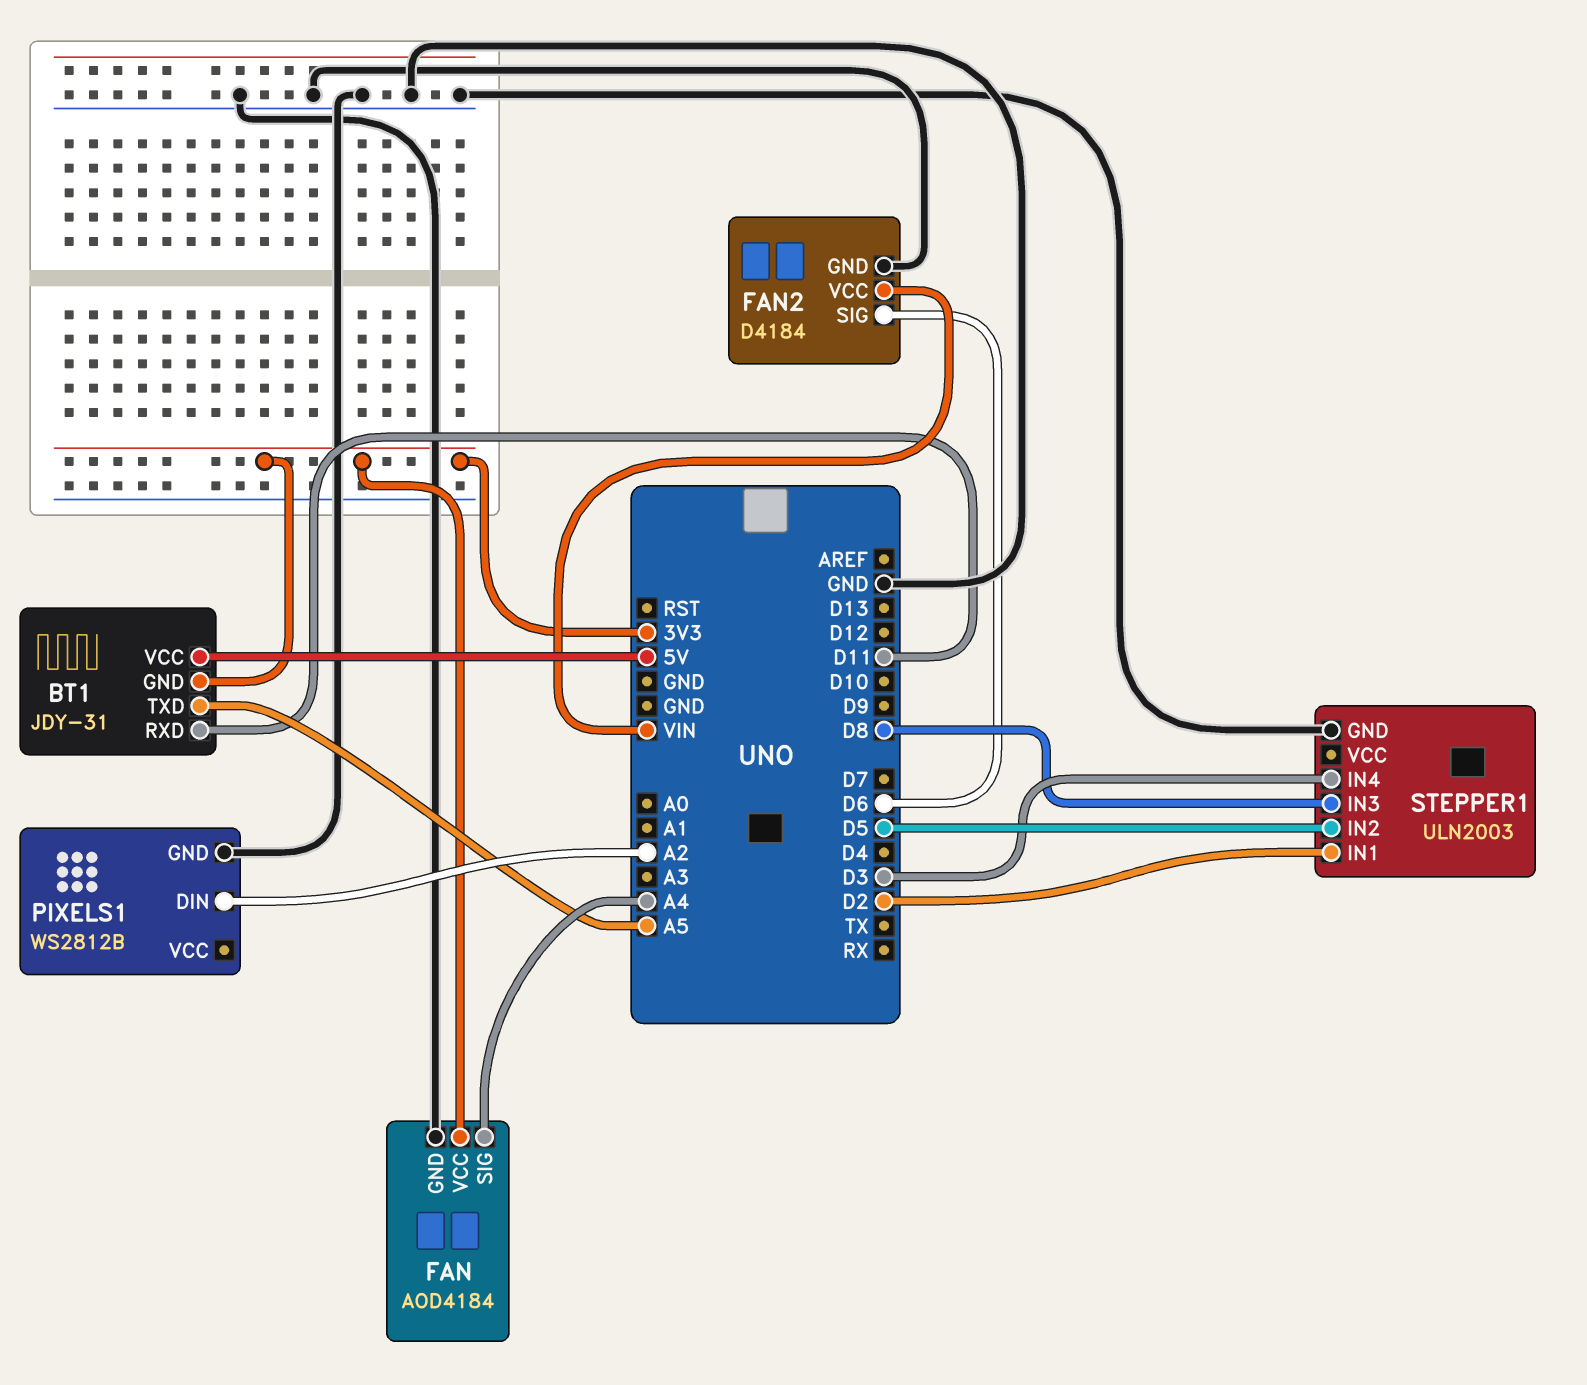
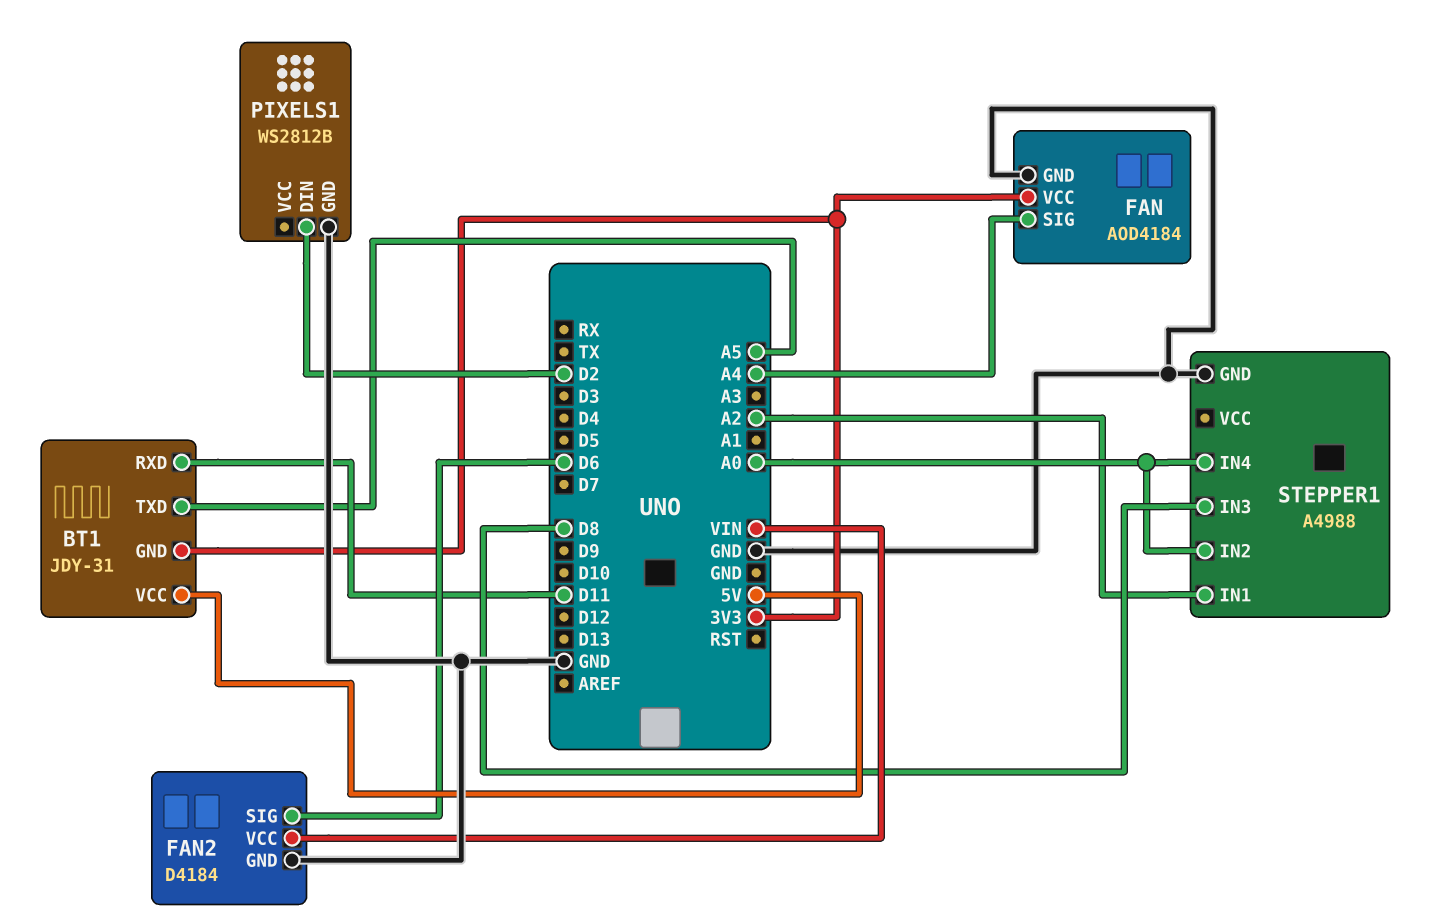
PIXELS1 pin DIN: A2 -> D2
STEPPER1: ULN2003 -> A4988
STEPPER1 pin IN1: D2 -> A2
STEPPER1 pin IN2: D5 -> A0
STEPPER1 pin IN4: D3 -> A0

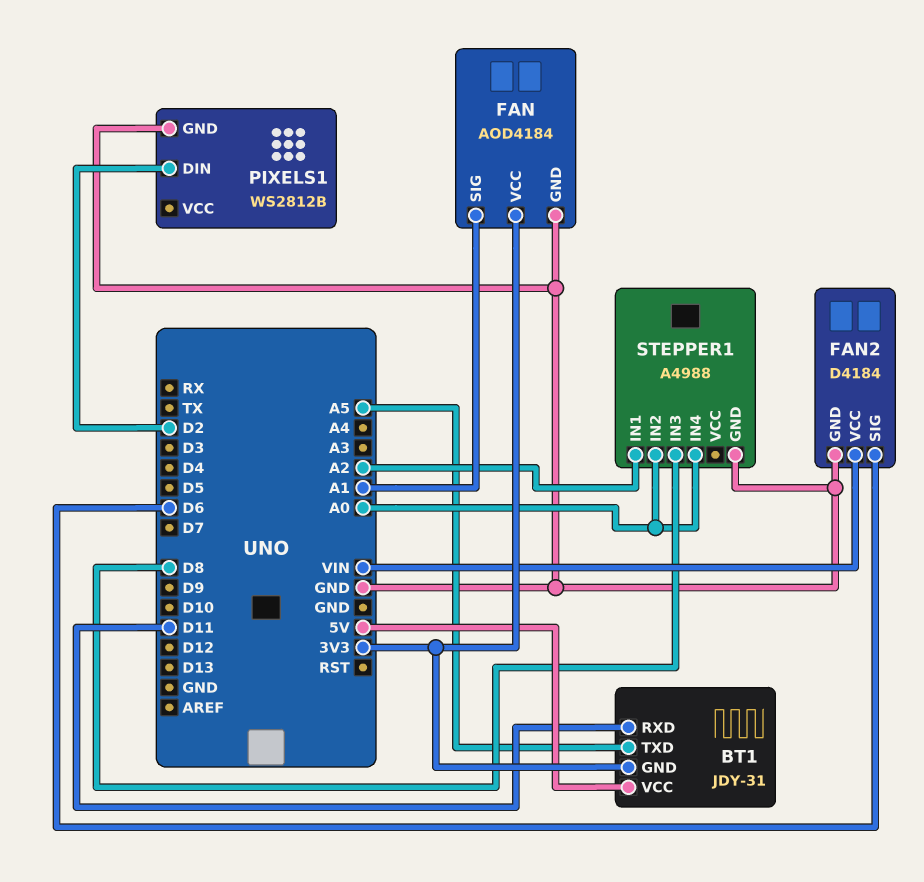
FAN pin SIG: A4 -> A1

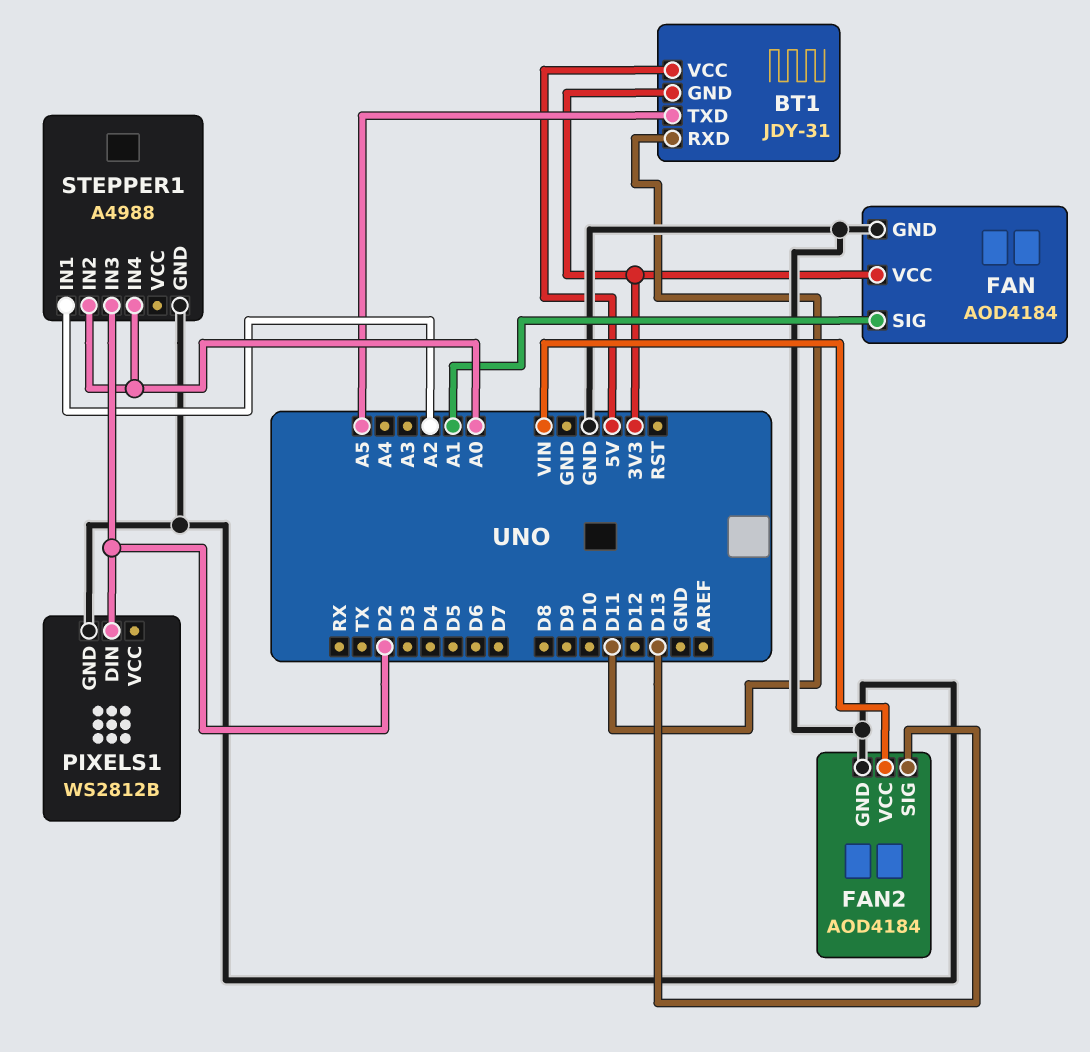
FAN2: D4184 -> AOD4184
FAN2 pin SIG: D6 -> D13
STEPPER1 pin IN3: D8 -> D2

